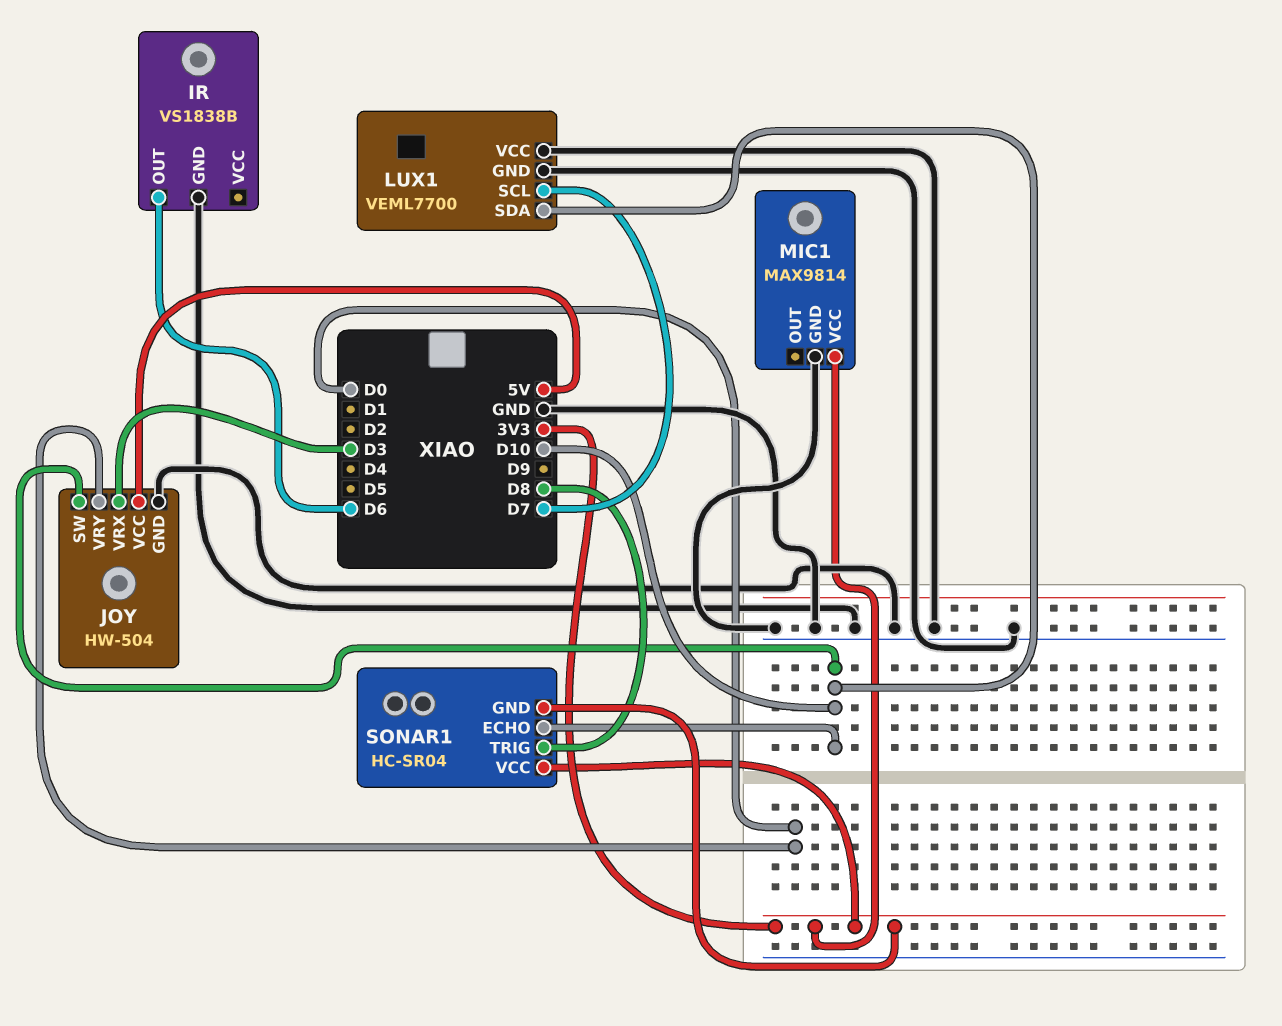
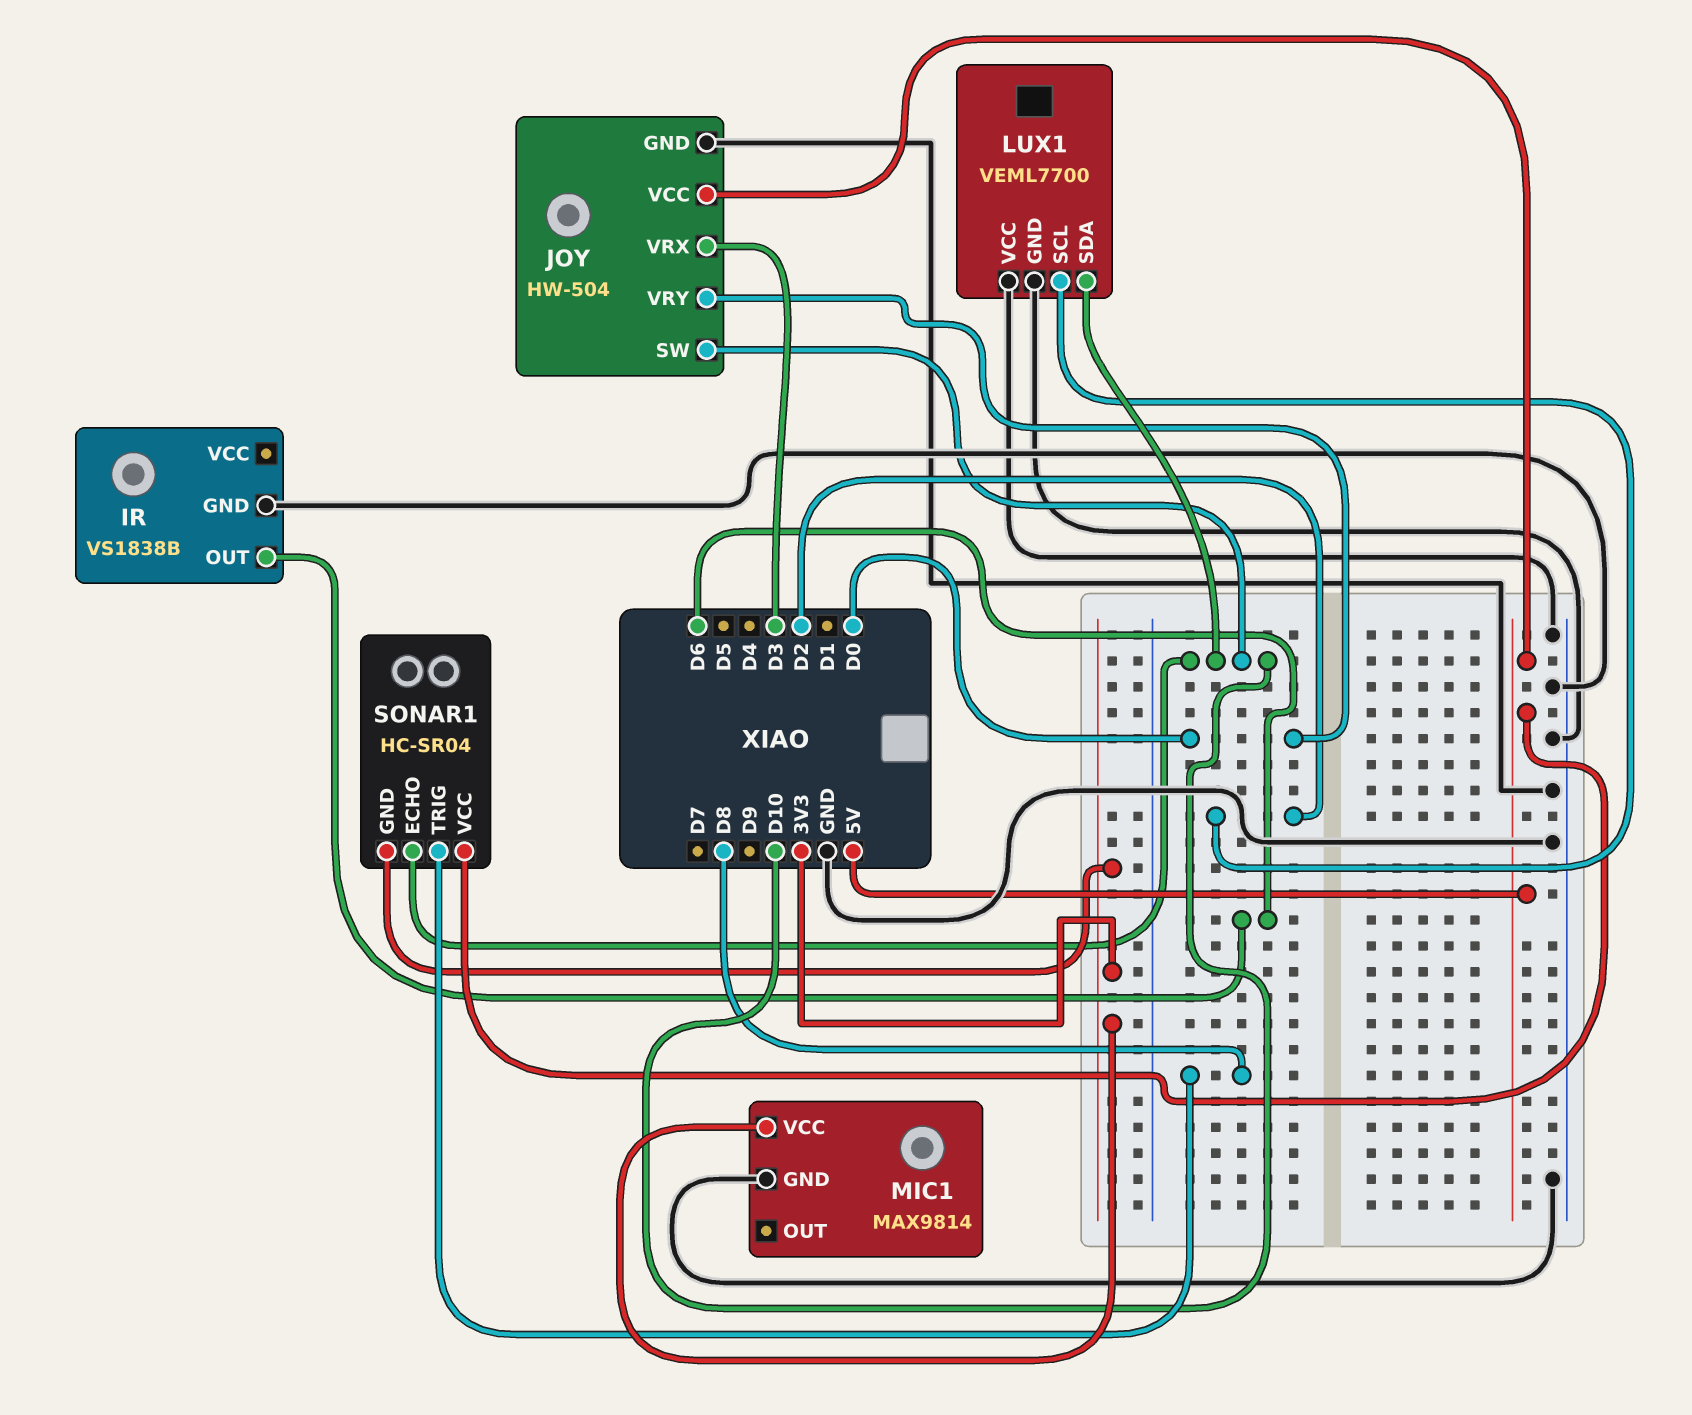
LUX1 pin SCL: D7 -> D2
SONAR1 pin VCC: 3V3 -> 5V

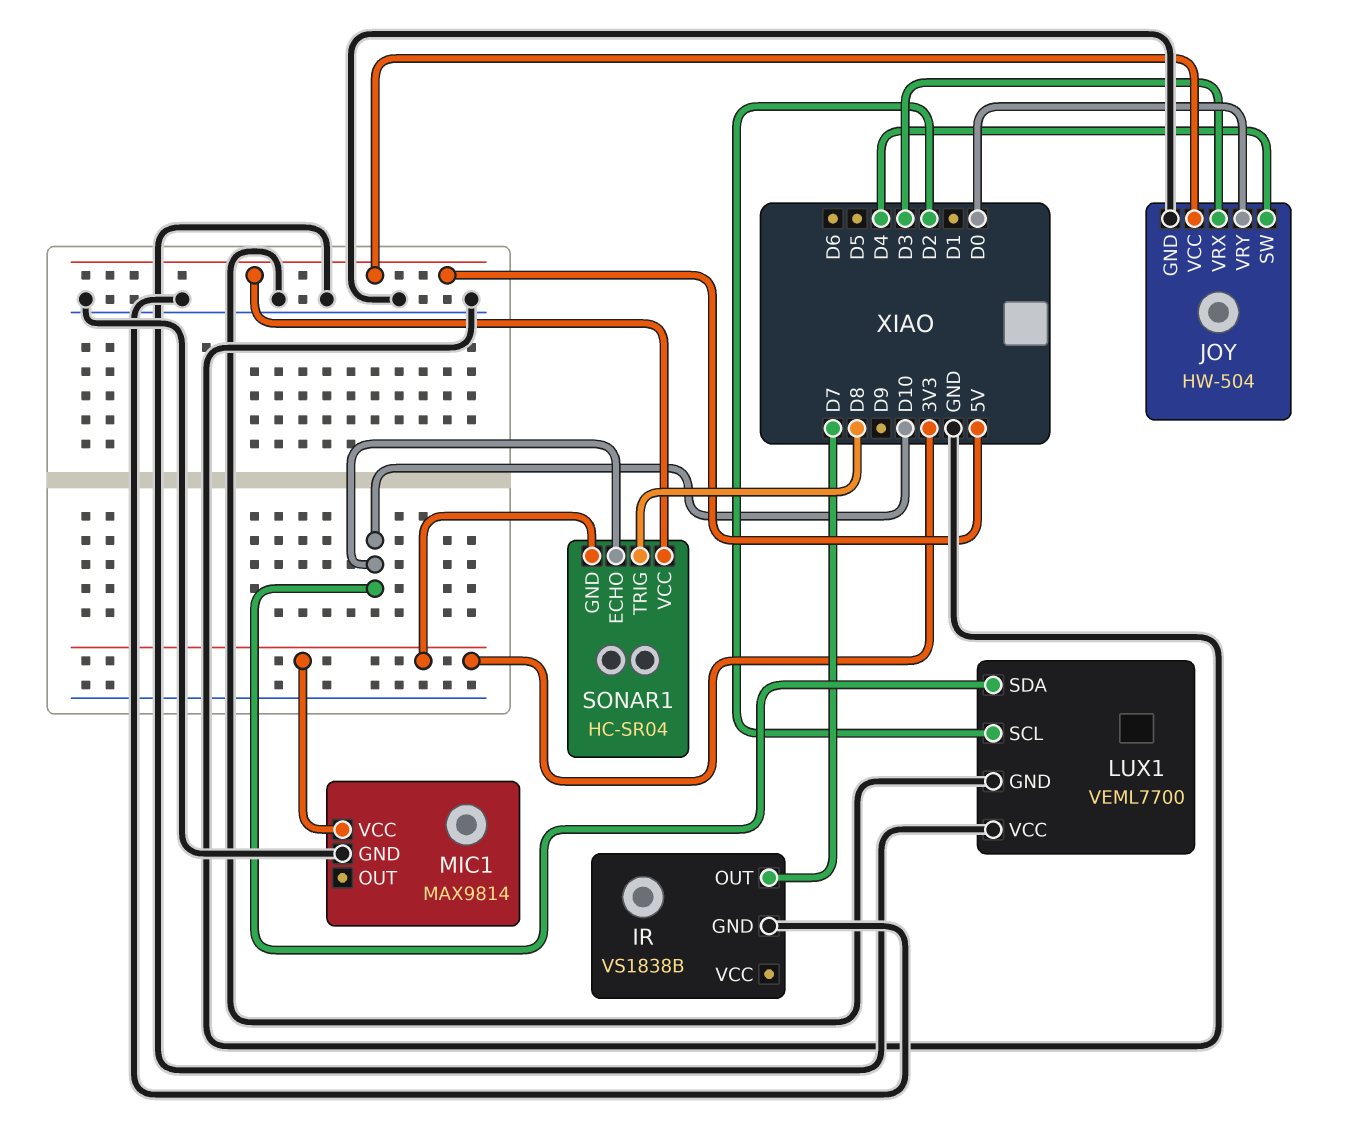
IR pin OUT: D6 -> D7
JOY pin SW: D10 -> D4

